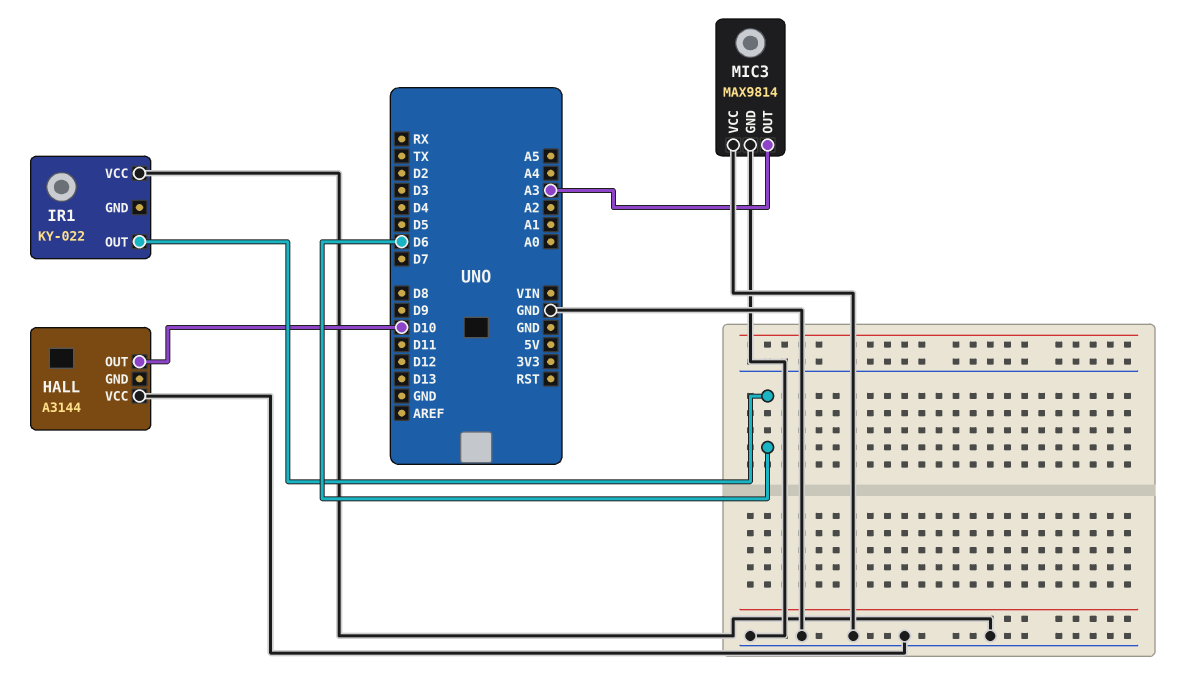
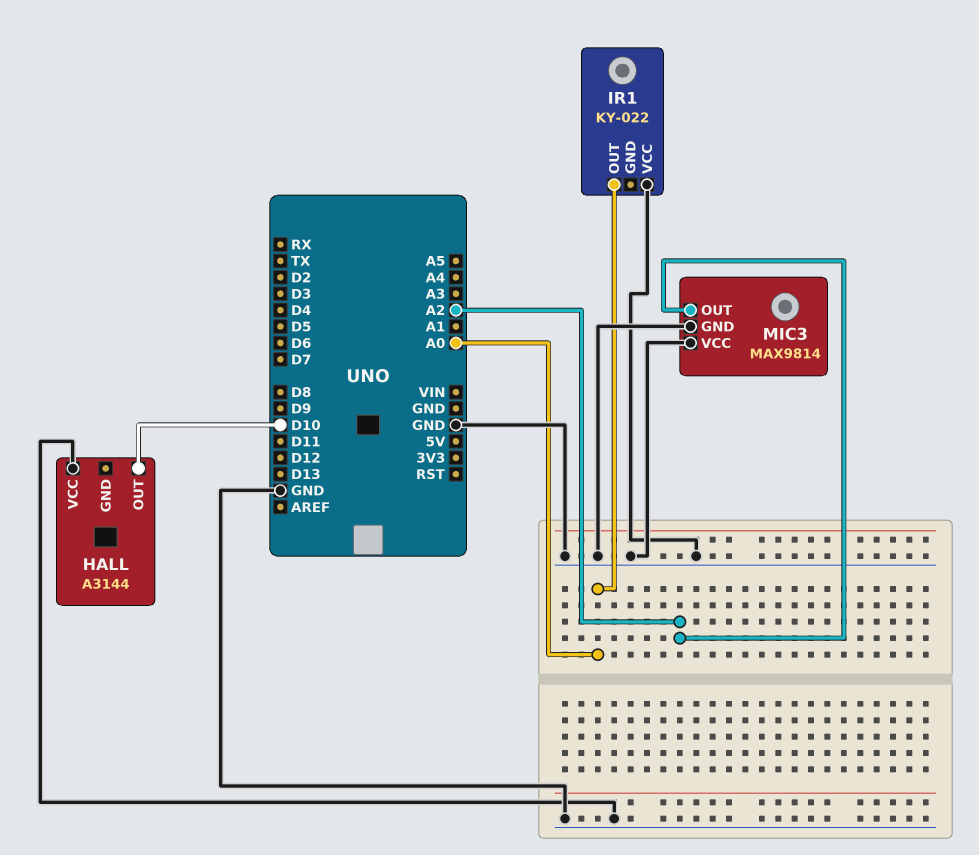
IR1 pin OUT: D6 -> A0
MIC3 pin OUT: A3 -> A2

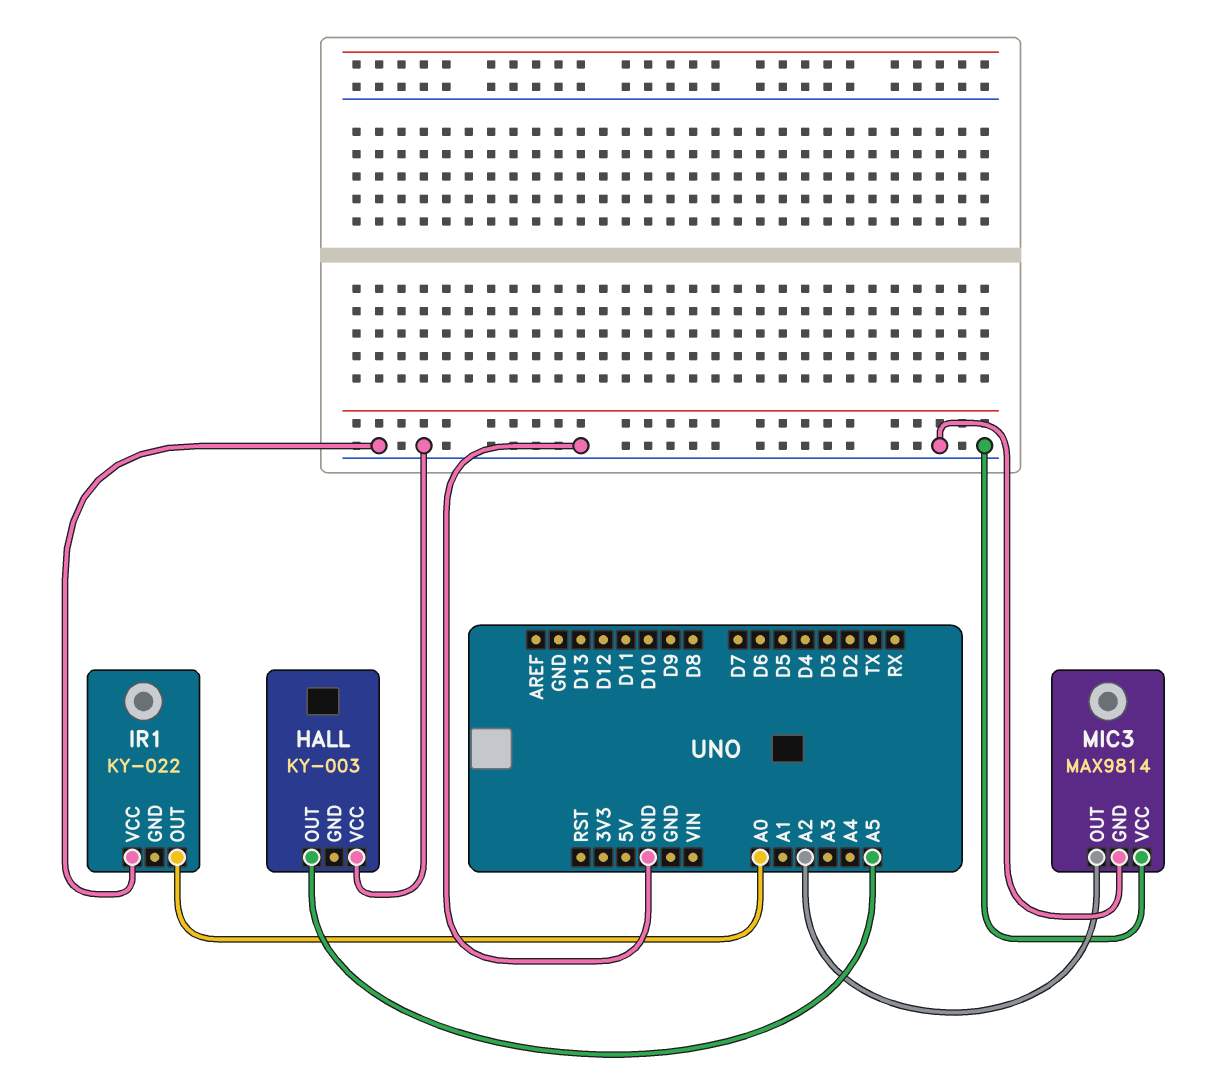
HALL: A3144 -> KY-003
HALL pin OUT: D10 -> A5

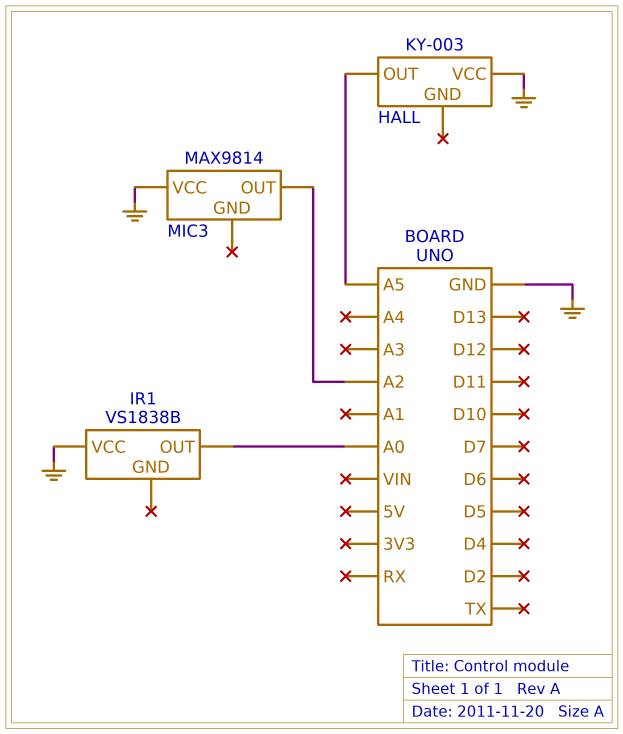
IR1: KY-022 -> VS1838B
MIC3 pin GND: GND -> none

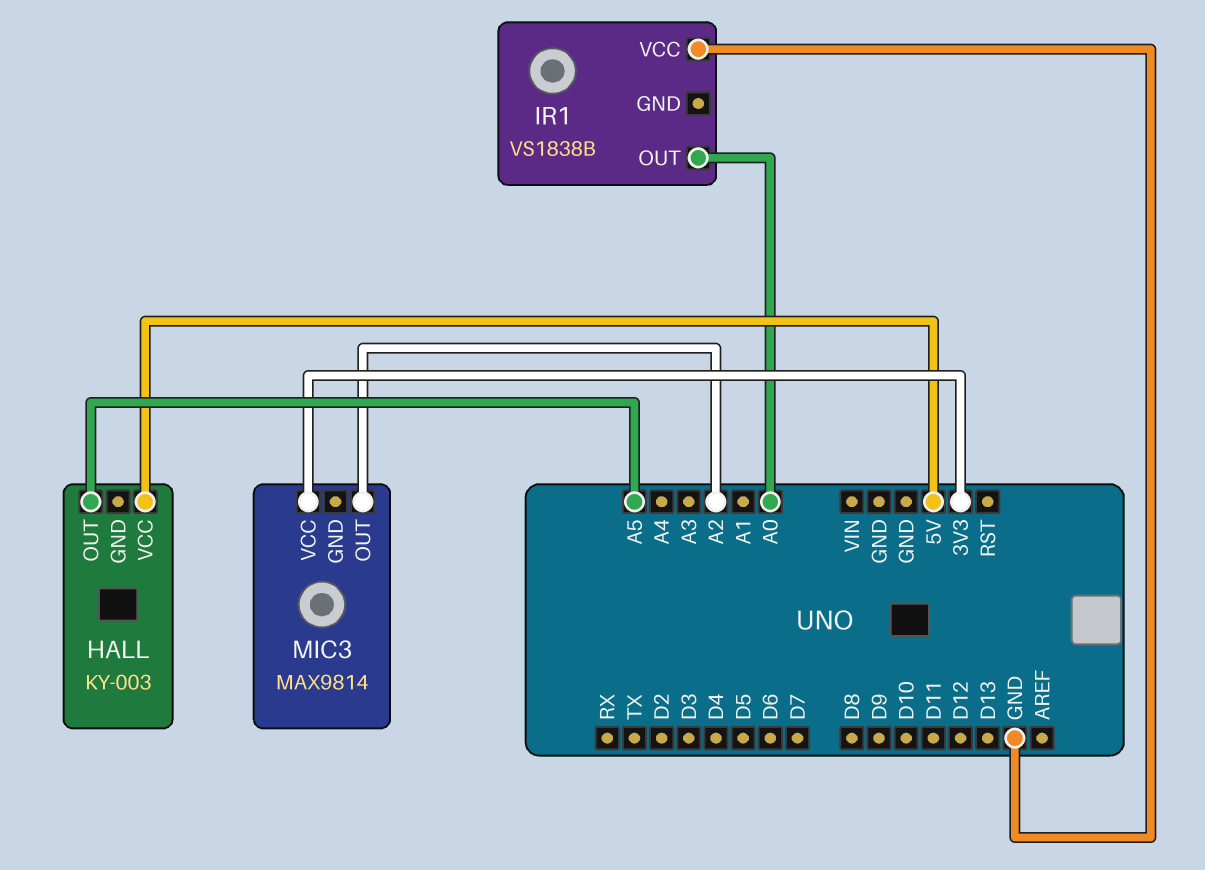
HALL pin VCC: GND -> 5V
MIC3 pin VCC: GND -> 3V3

